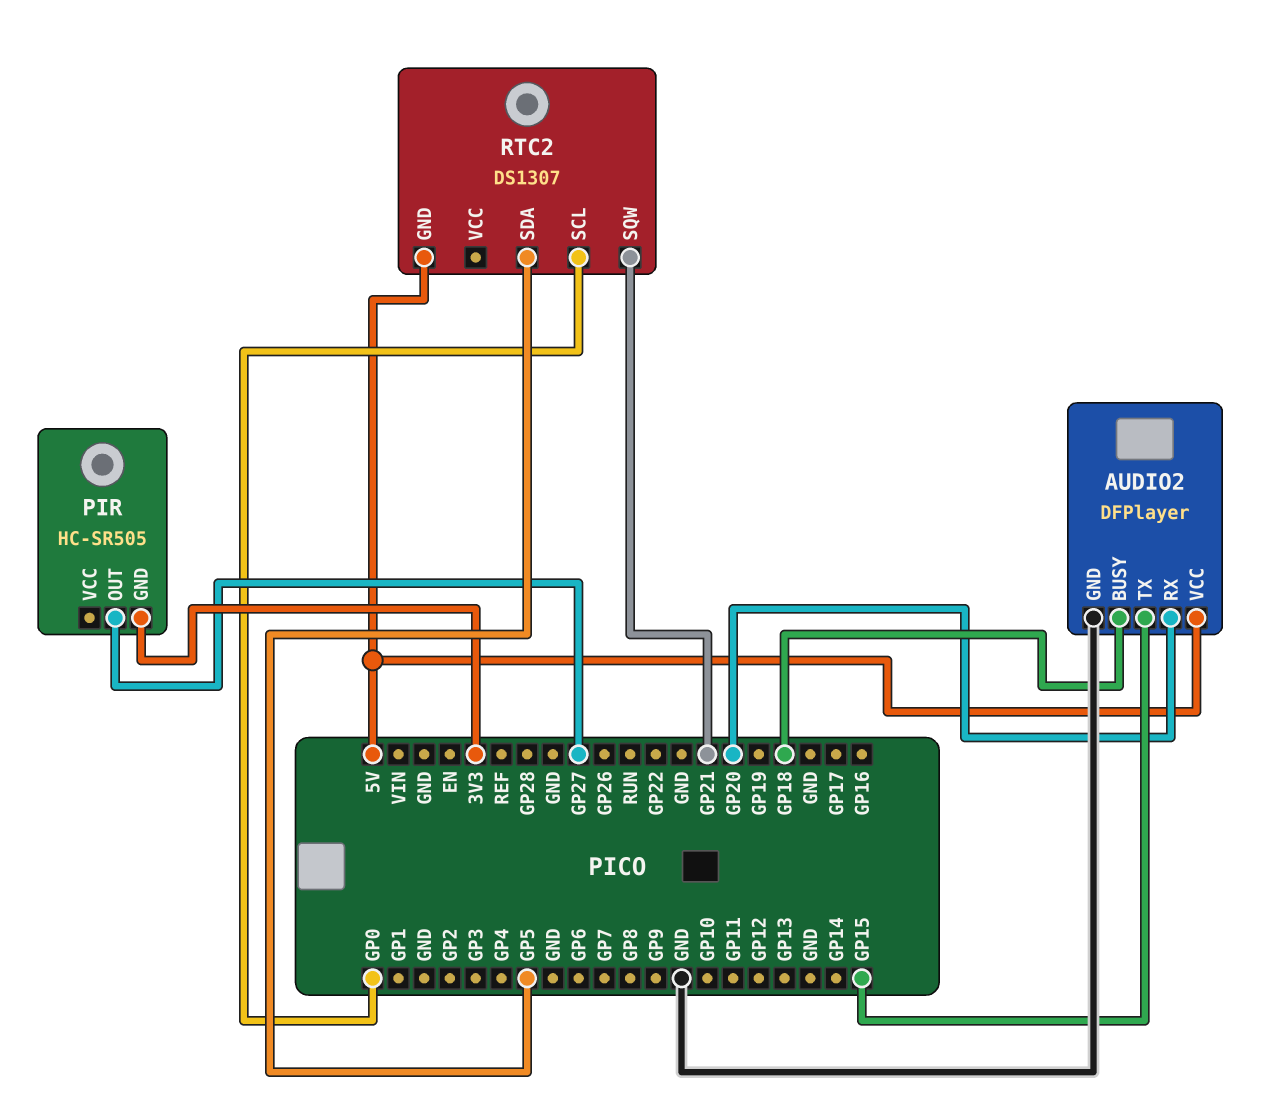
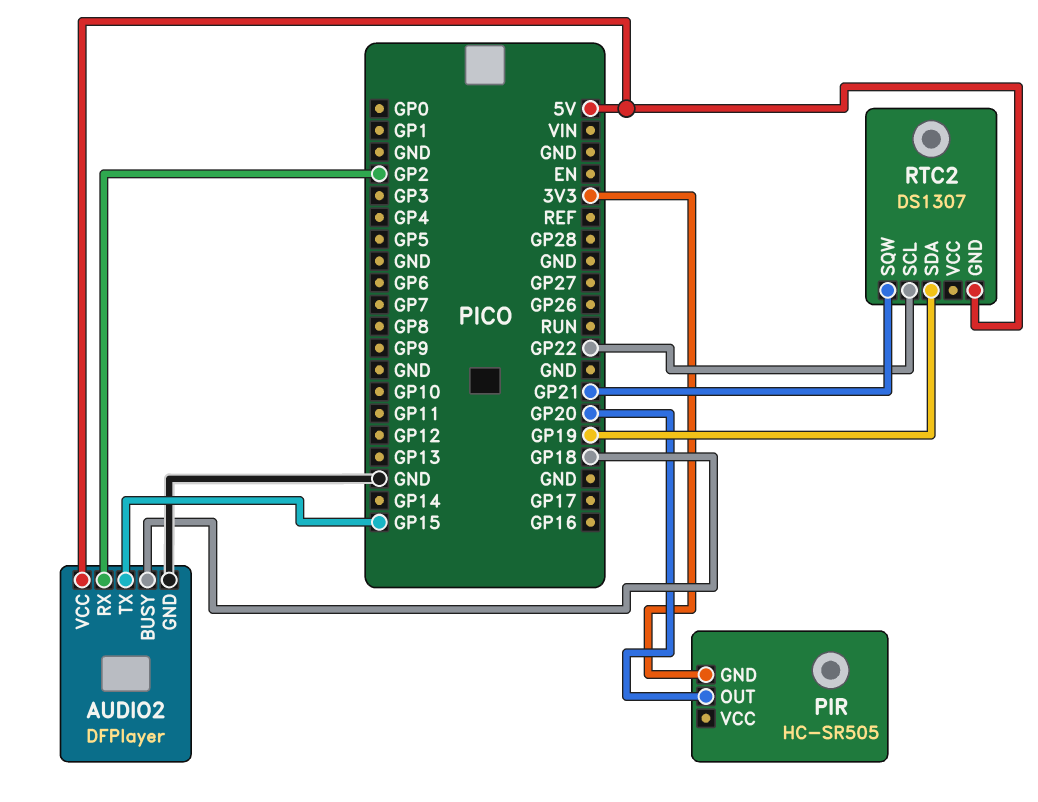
AUDIO2 pin RX: GP20 -> GP2
PIR pin OUT: GP27 -> GP20
RTC2 pin SCL: GP0 -> GP22
RTC2 pin SDA: GP5 -> GP19

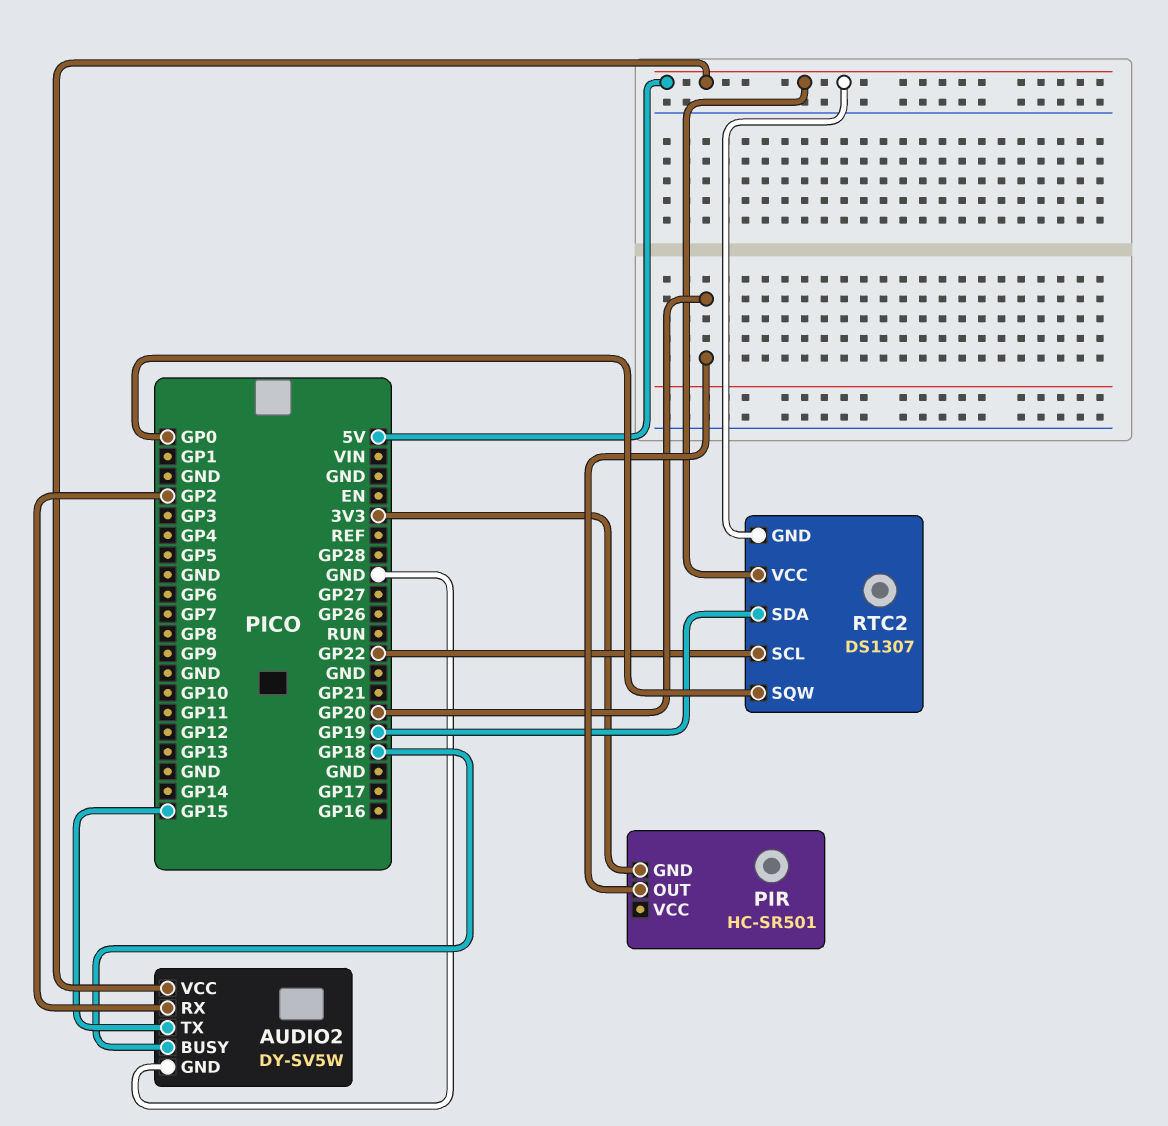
AUDIO2: DFPlayer -> DY-SV5W
PIR: HC-SR505 -> HC-SR501
RTC2 pin SQW: GP21 -> GP0
RTC2 pin VCC: none -> 5V

